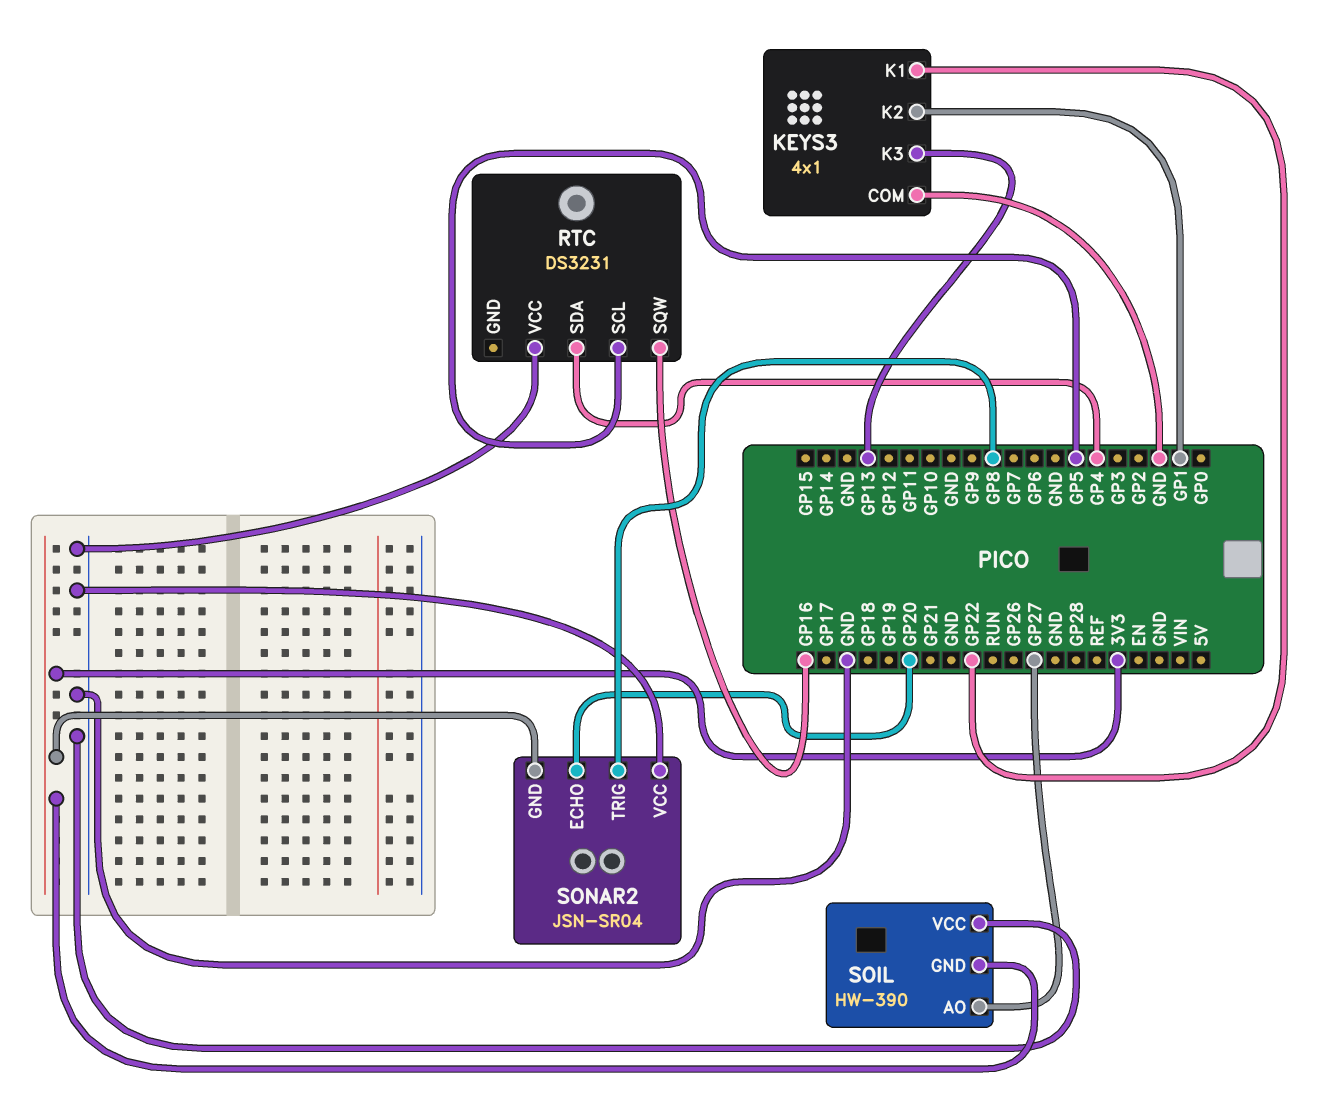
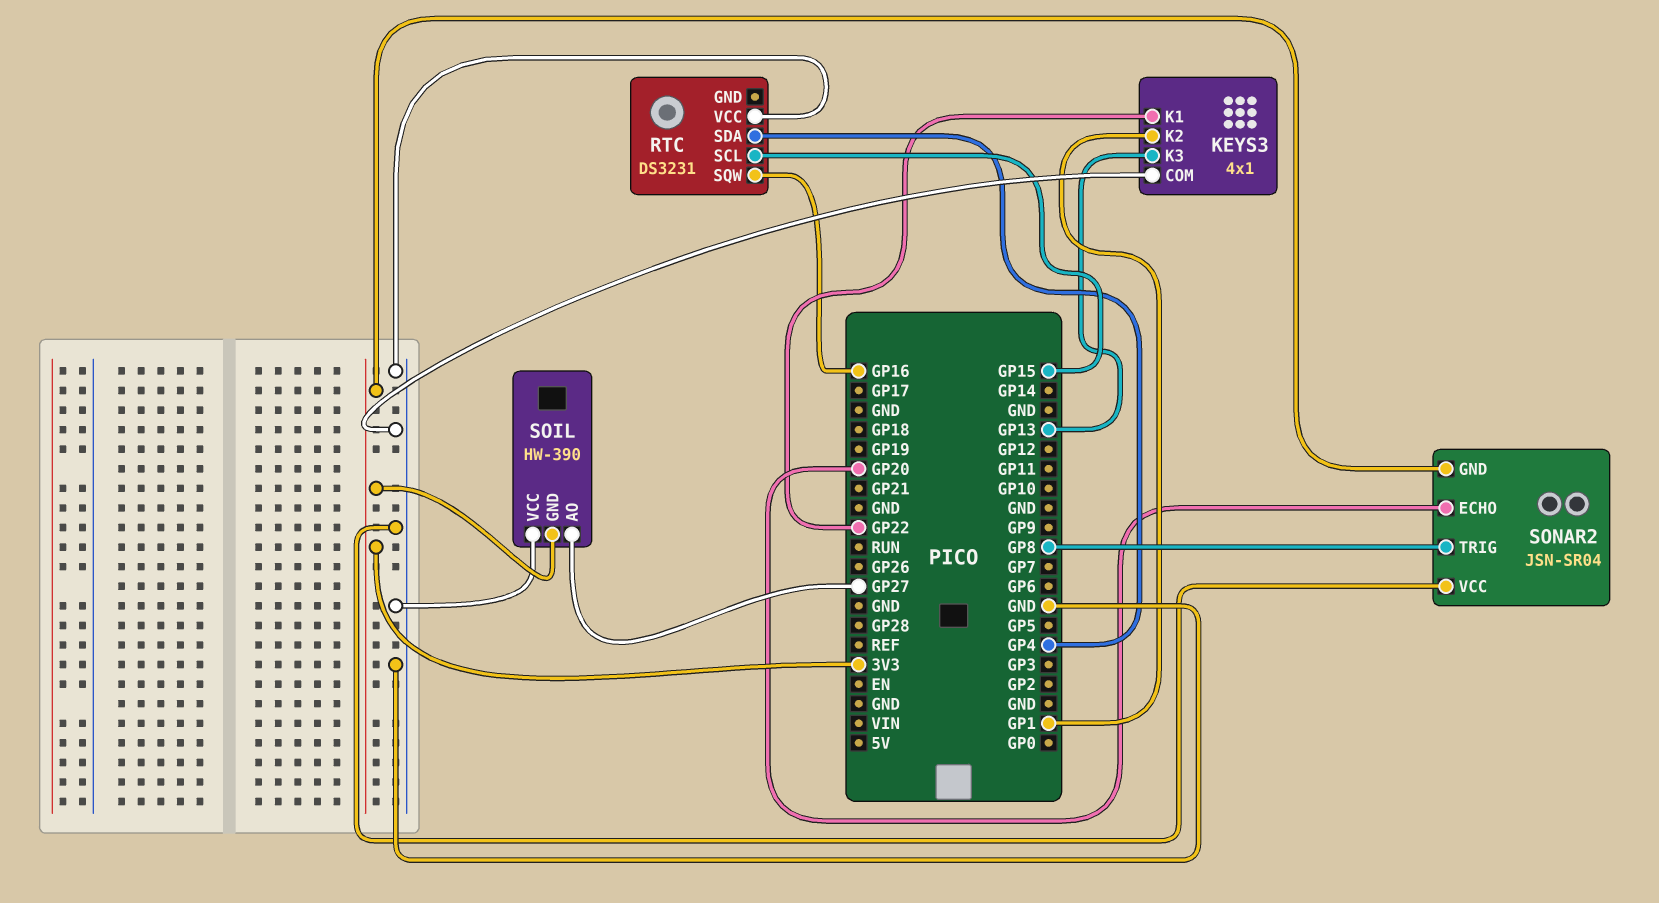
RTC pin SCL: GP5 -> GP15

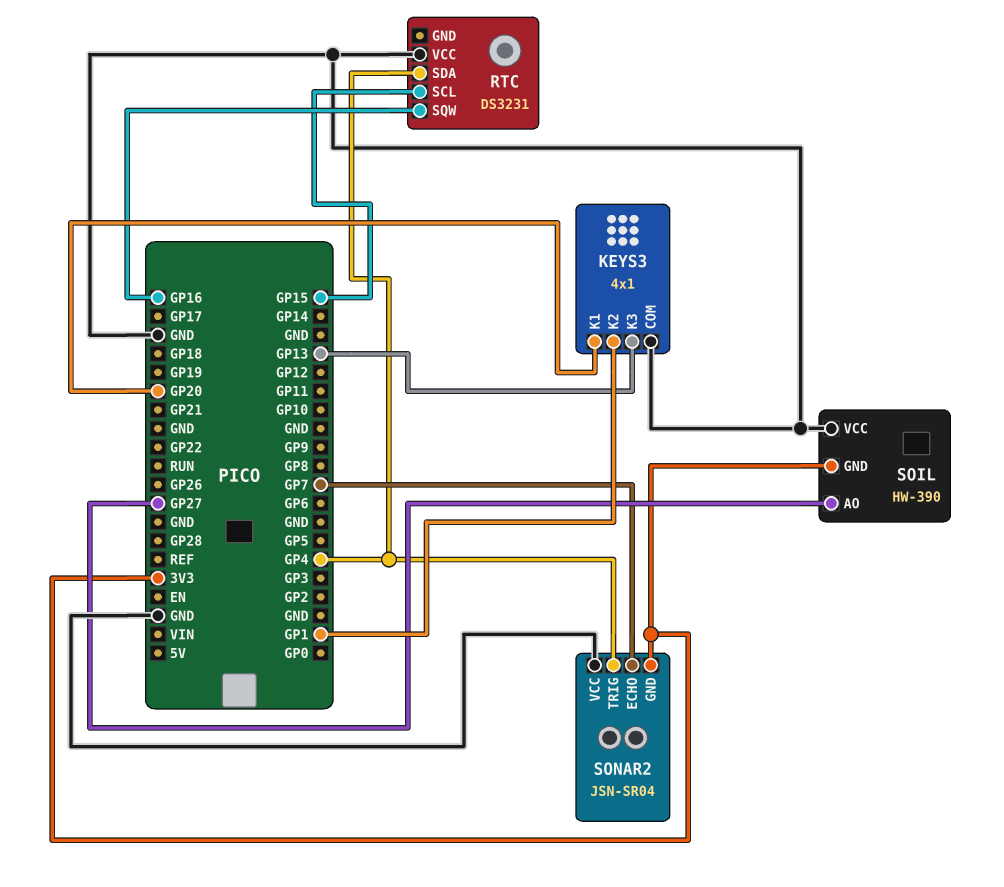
KEYS3 pin K1: GP22 -> GP20
SONAR2 pin ECHO: GP20 -> GP7
SONAR2 pin TRIG: GP8 -> GP4

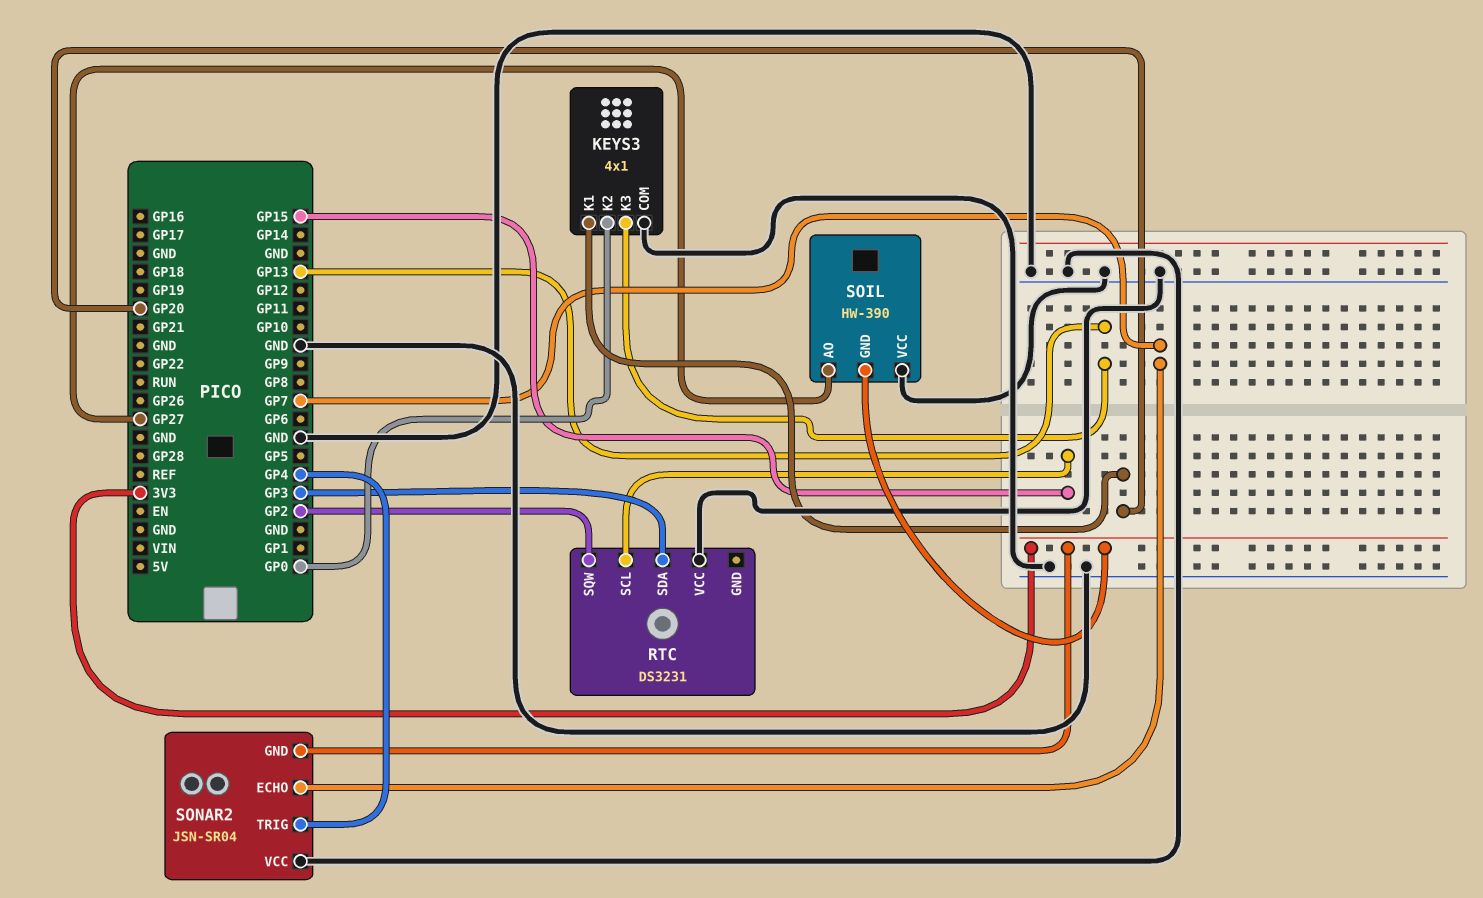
KEYS3 pin K2: GP1 -> GP0
RTC pin SDA: GP4 -> GP3
RTC pin SQW: GP16 -> GP2

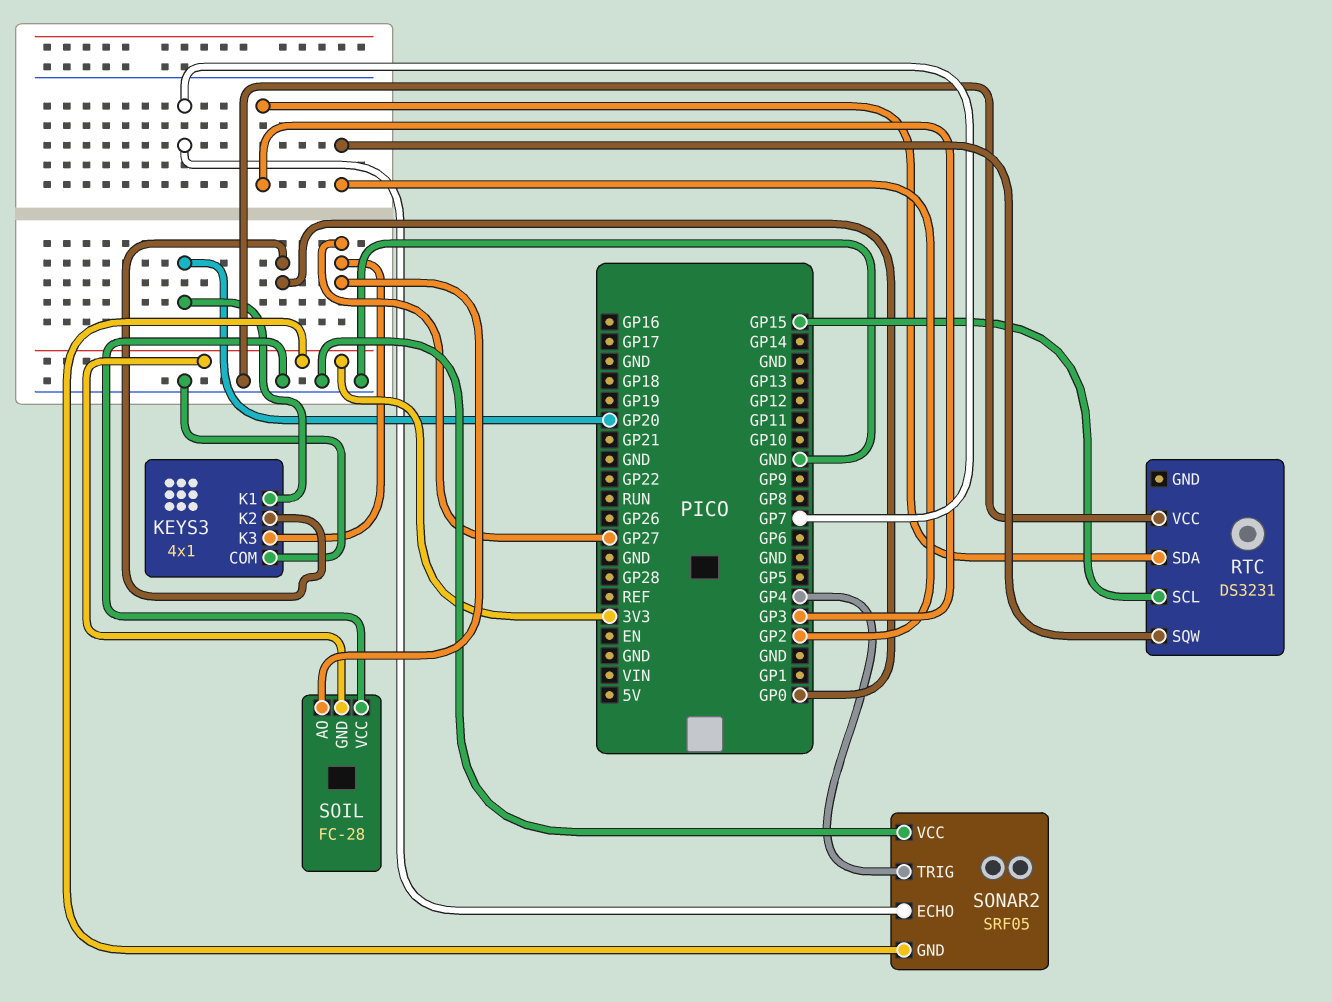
KEYS3 pin K3: GP13 -> GP27
SOIL: HW-390 -> FC-28
SONAR2: JSN-SR04 -> SRF05

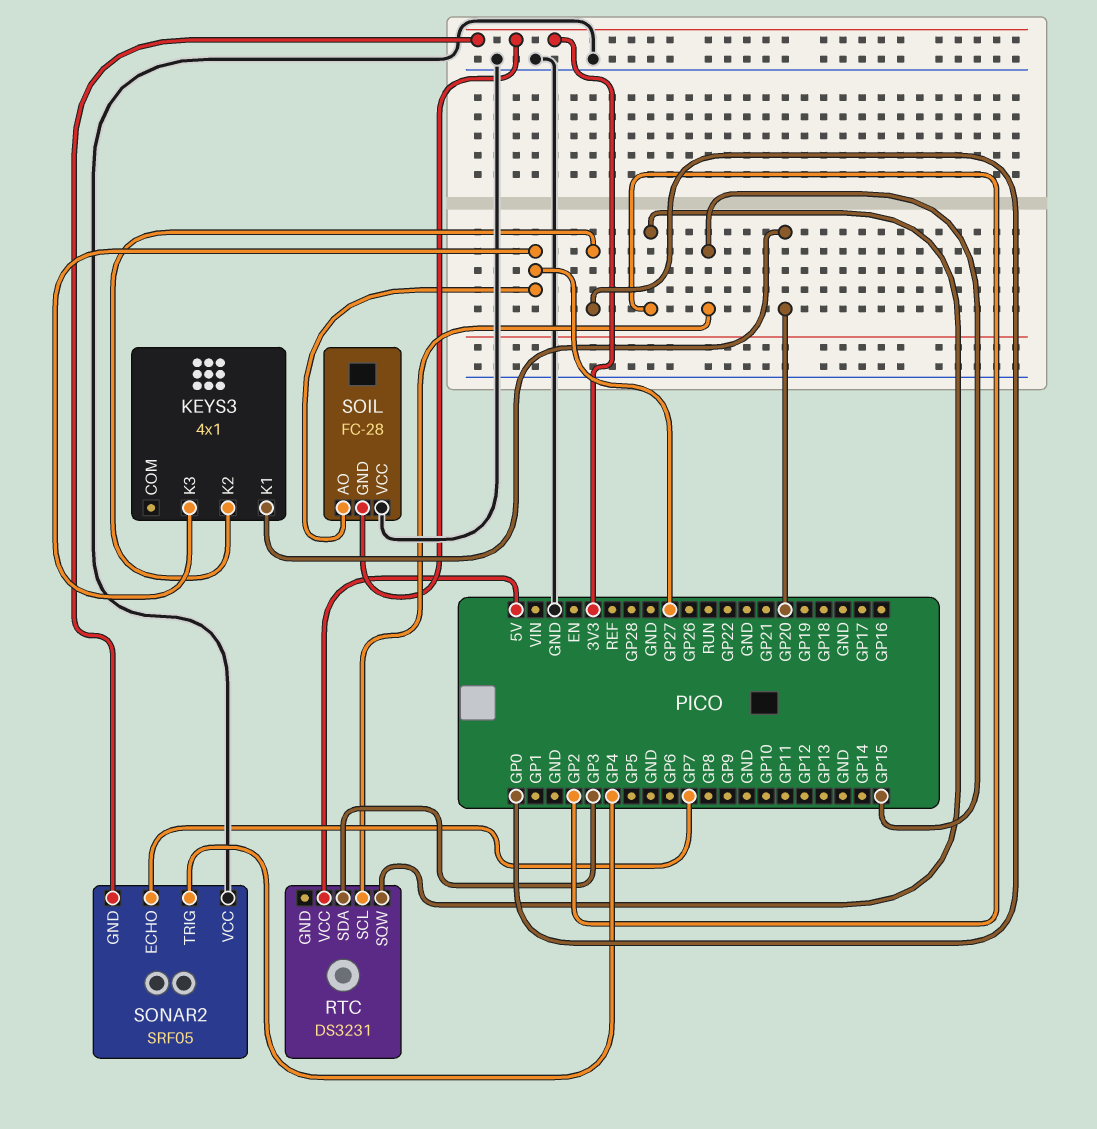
KEYS3 pin COM: GND -> none
RTC pin VCC: GND -> 5V

